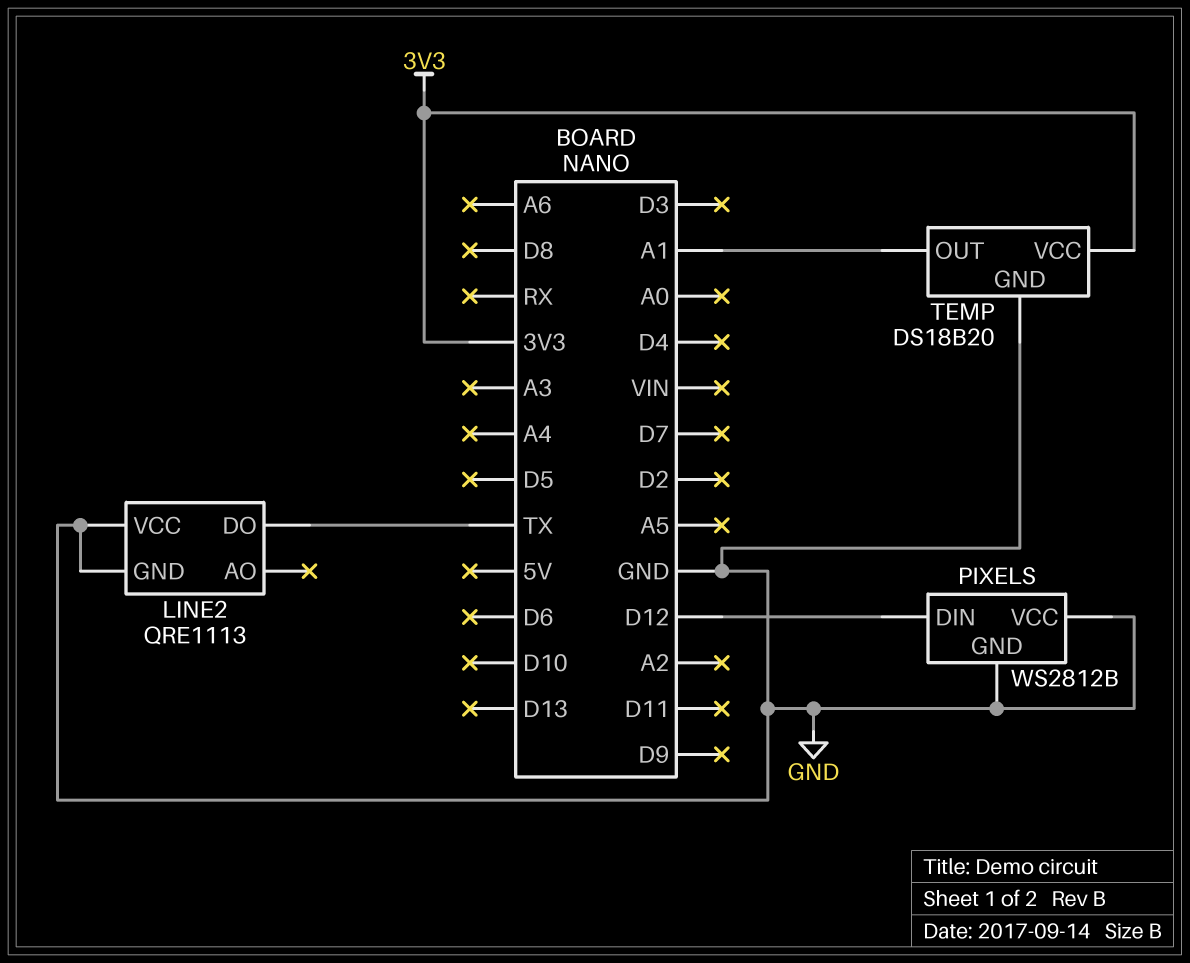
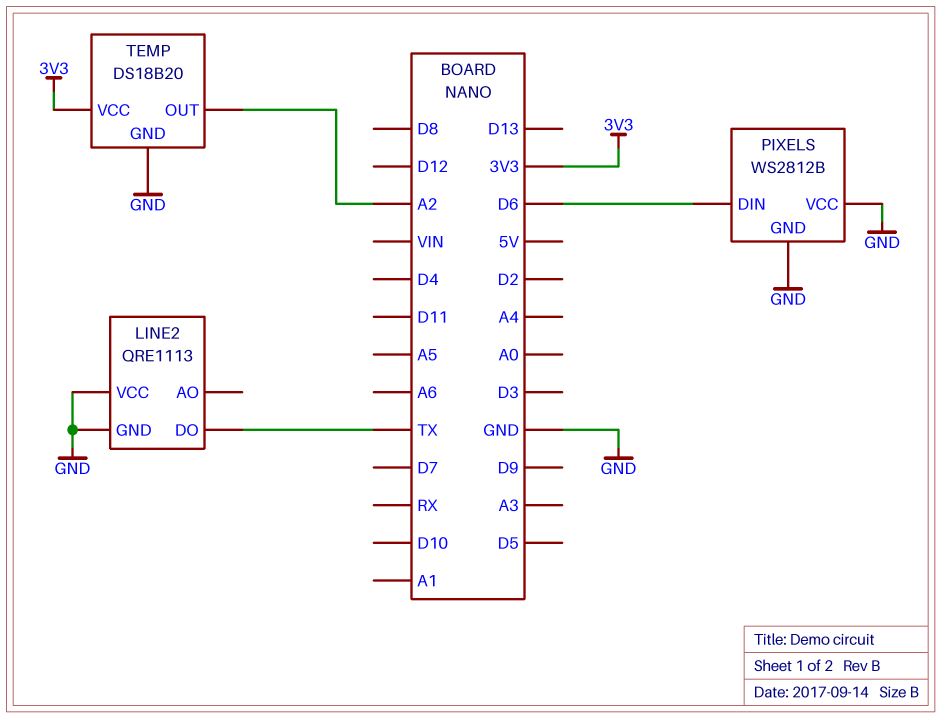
PIXELS pin DIN: D12 -> D6
TEMP pin OUT: A1 -> A2

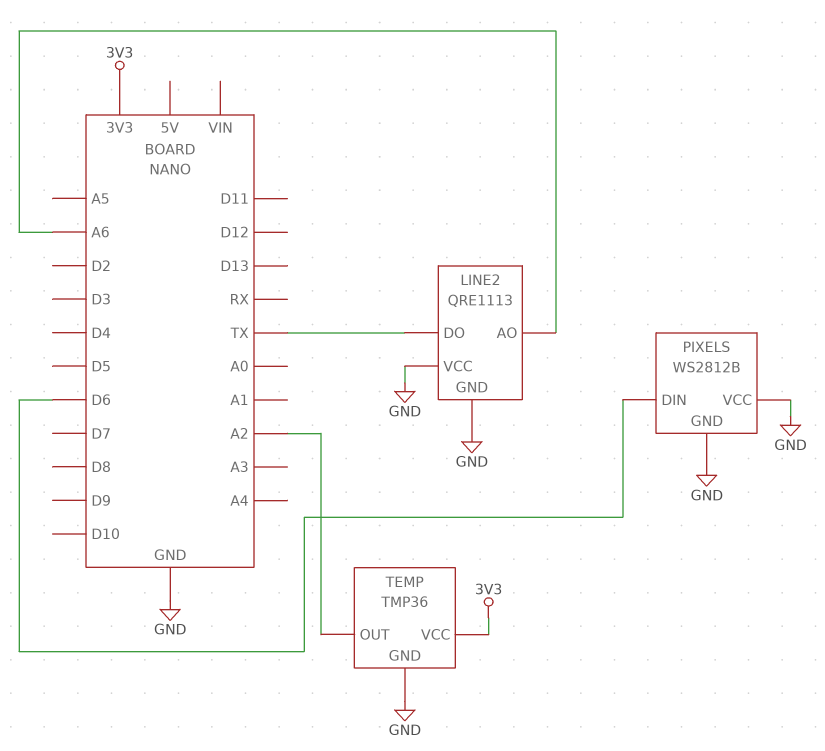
LINE2 pin AO: none -> A6
TEMP: DS18B20 -> TMP36

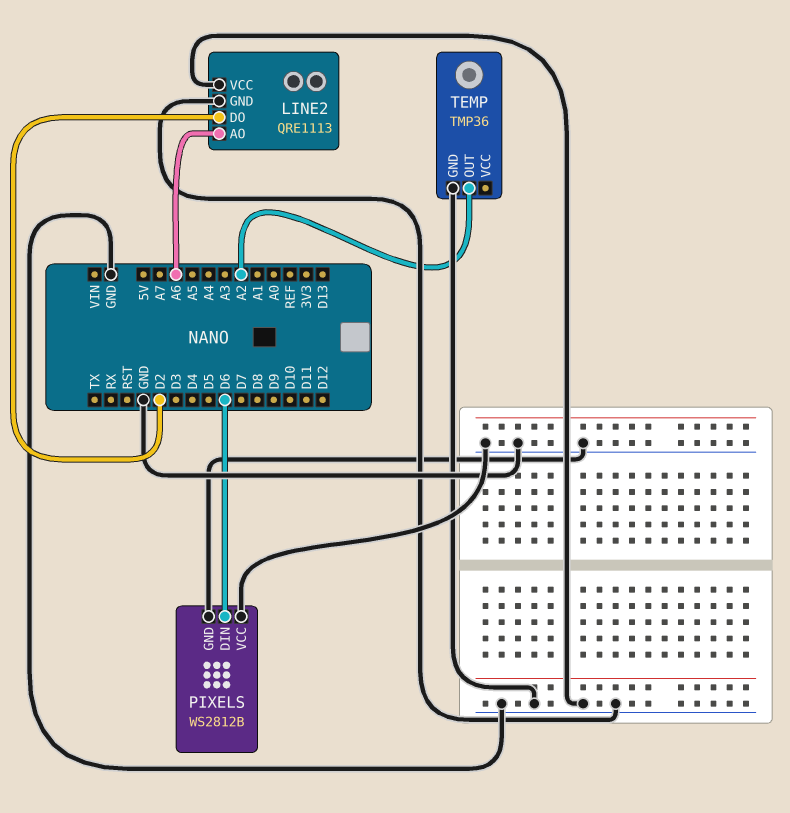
LINE2 pin DO: TX -> D2
TEMP pin VCC: 3V3 -> none

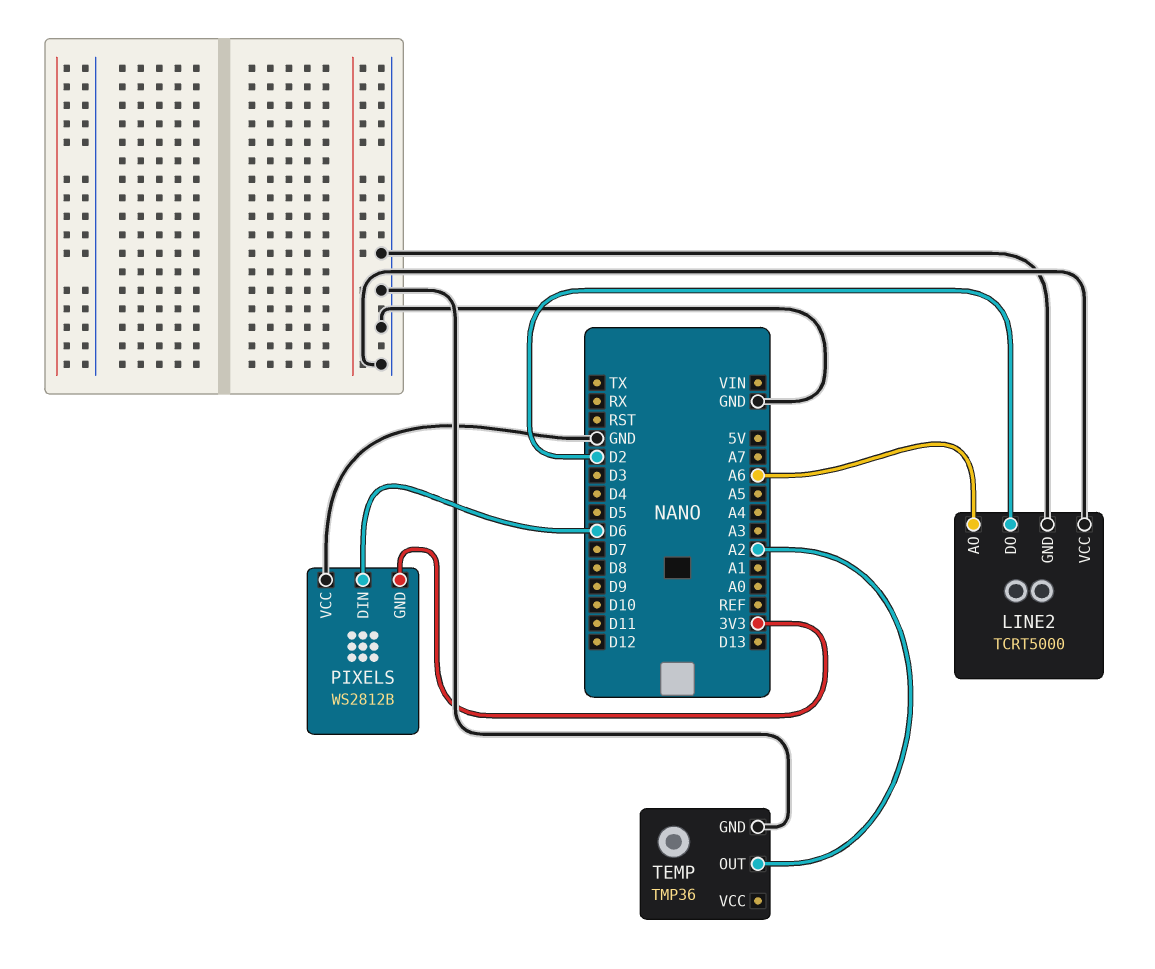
LINE2: QRE1113 -> TCRT5000
PIXELS pin GND: GND -> 3V3

